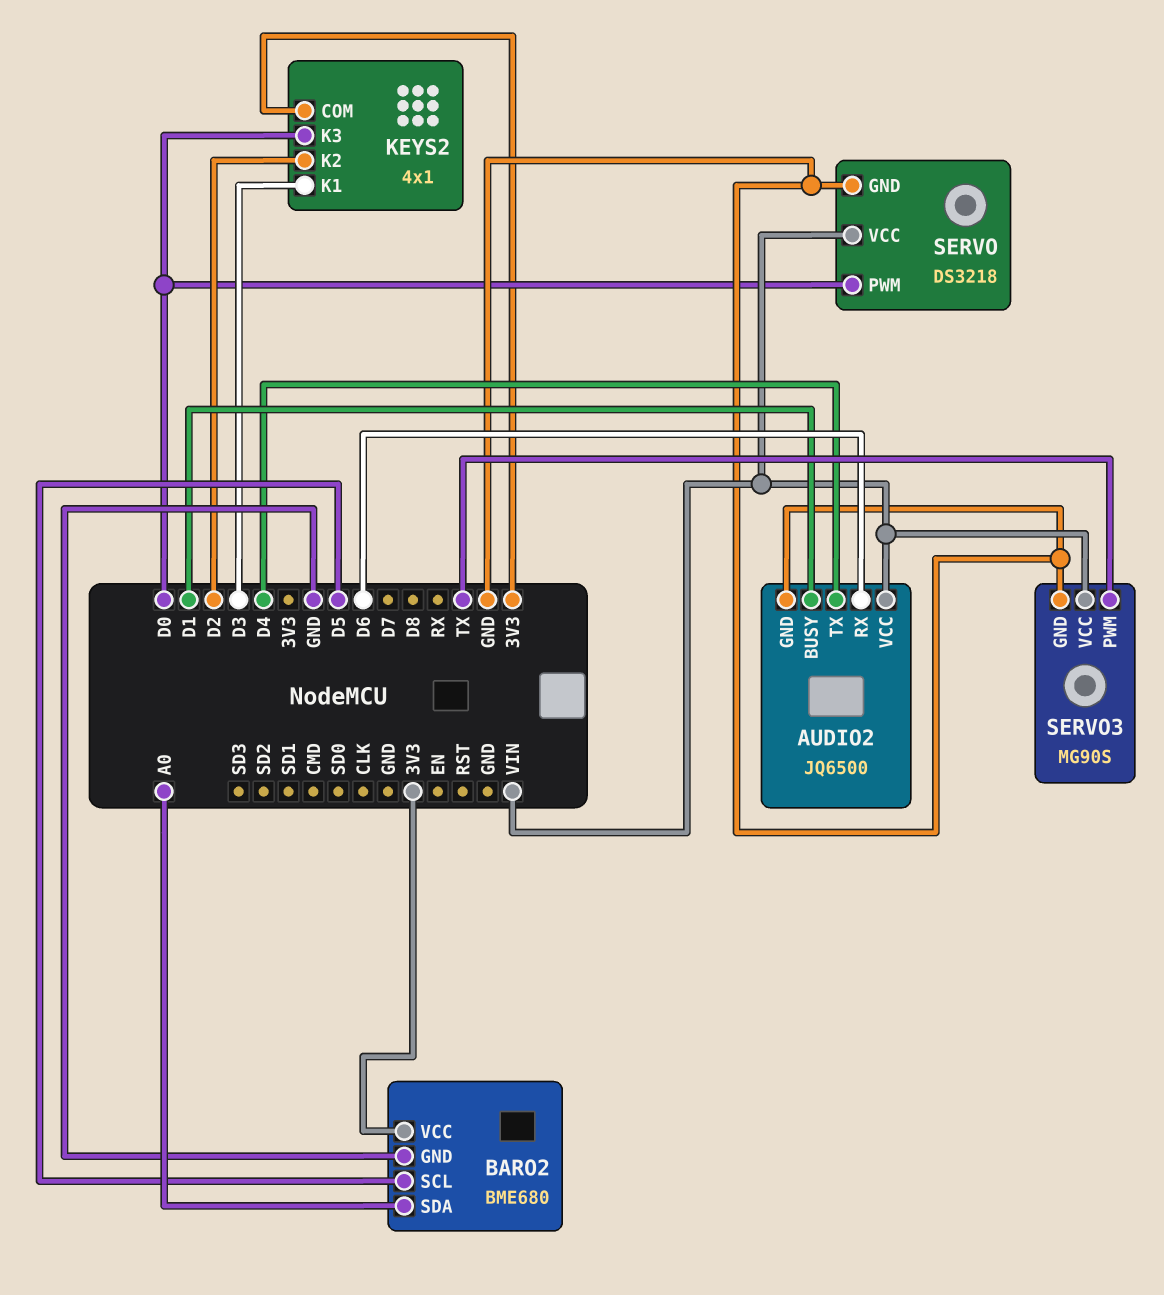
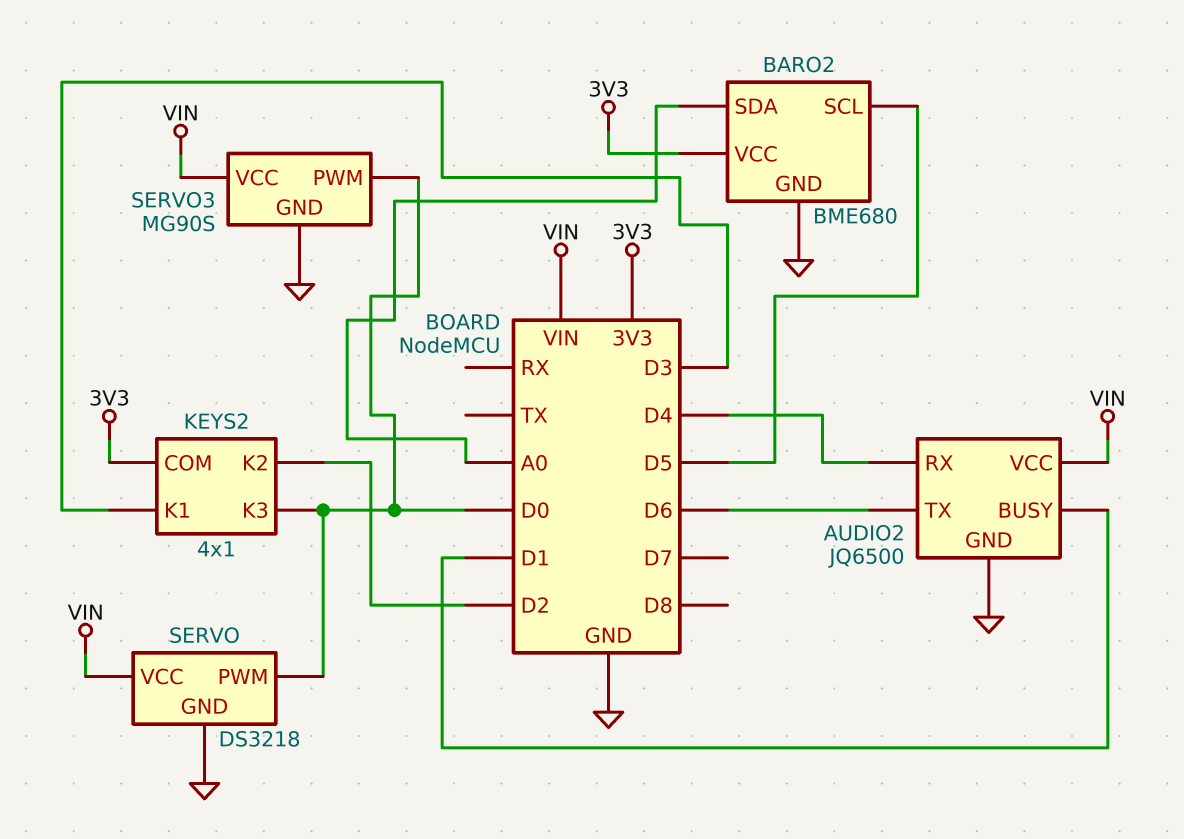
AUDIO2 pin RX: D6 -> D4
AUDIO2 pin TX: D4 -> D6
SERVO3 pin PWM: TX -> D0

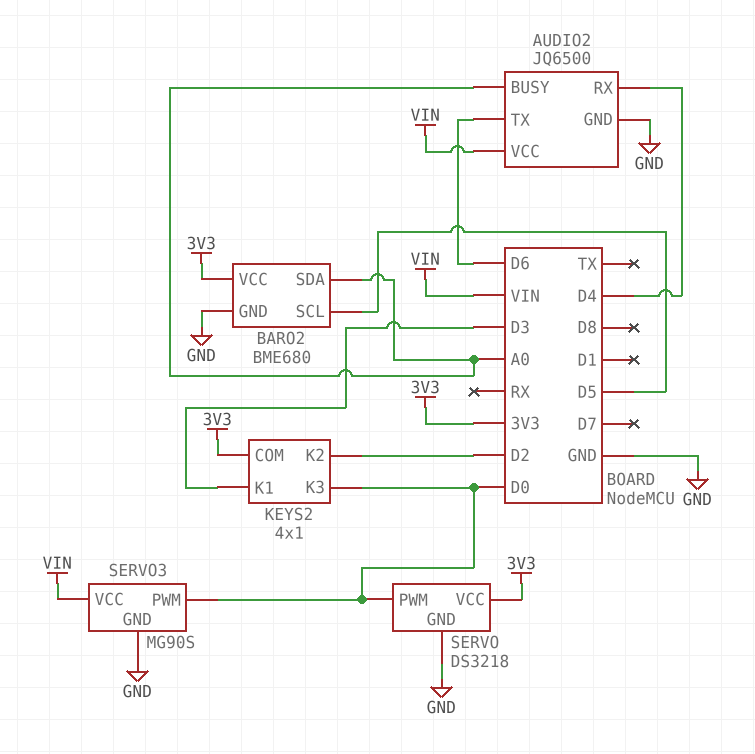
AUDIO2 pin BUSY: D1 -> A0
SERVO pin VCC: VIN -> 3V3

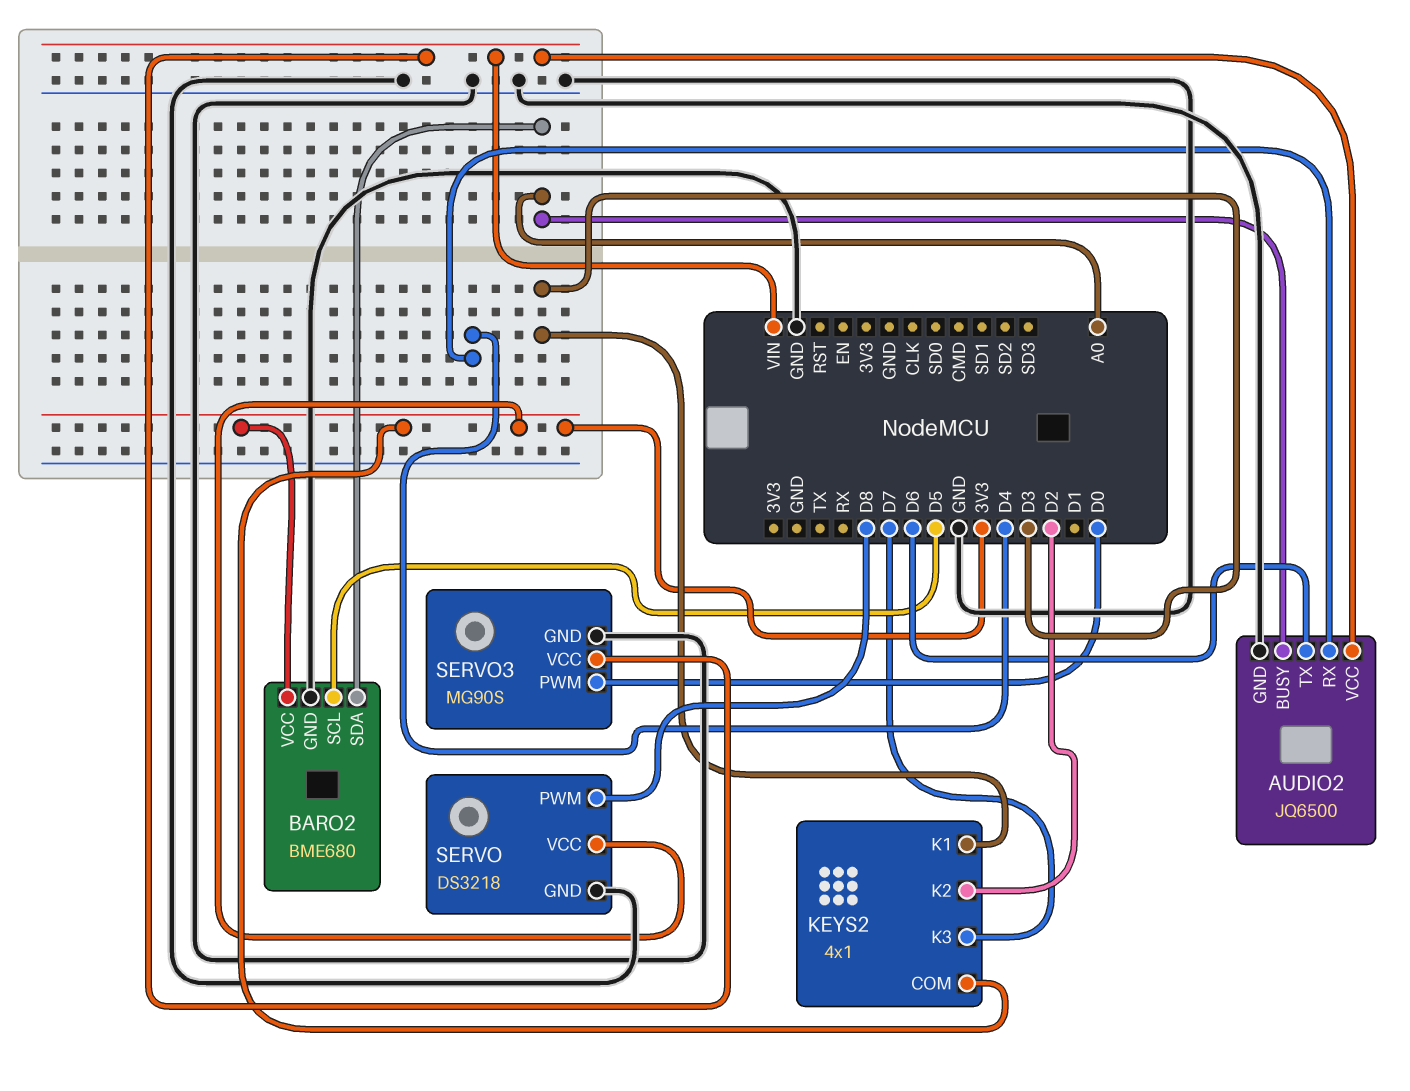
KEYS2 pin K3: D0 -> D7
SERVO pin PWM: D0 -> D8

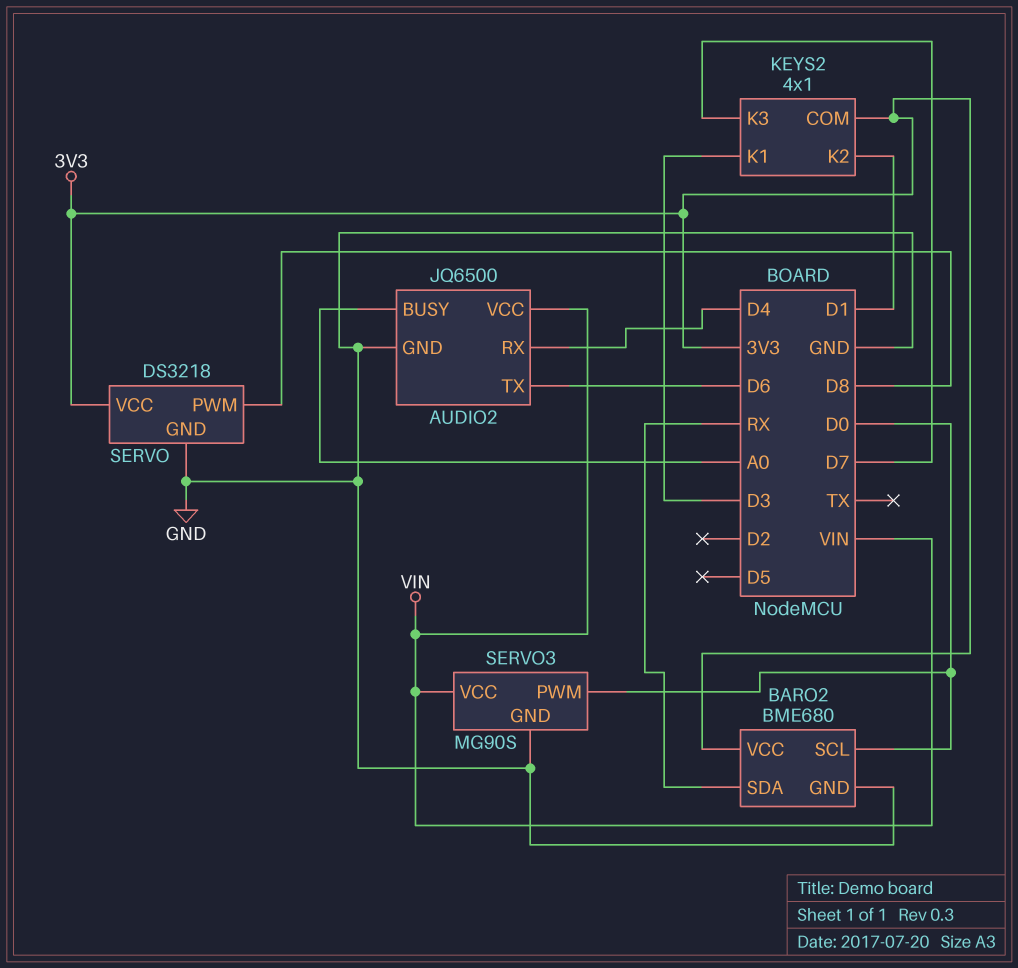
BARO2 pin SCL: D5 -> D0
BARO2 pin SDA: A0 -> RX
KEYS2 pin K2: D2 -> D1

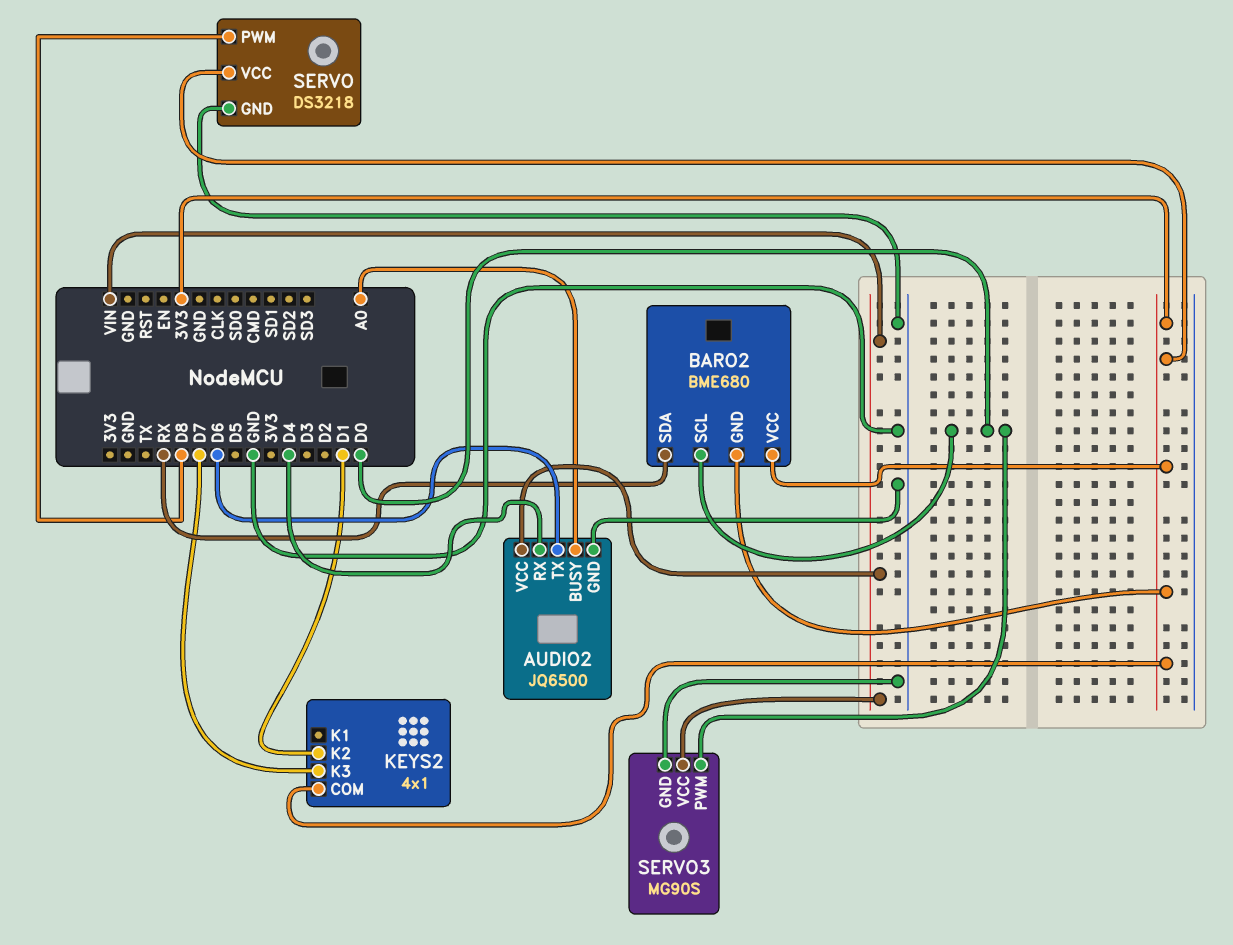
BARO2 pin GND: GND -> 3V3
KEYS2 pin K1: D3 -> none

